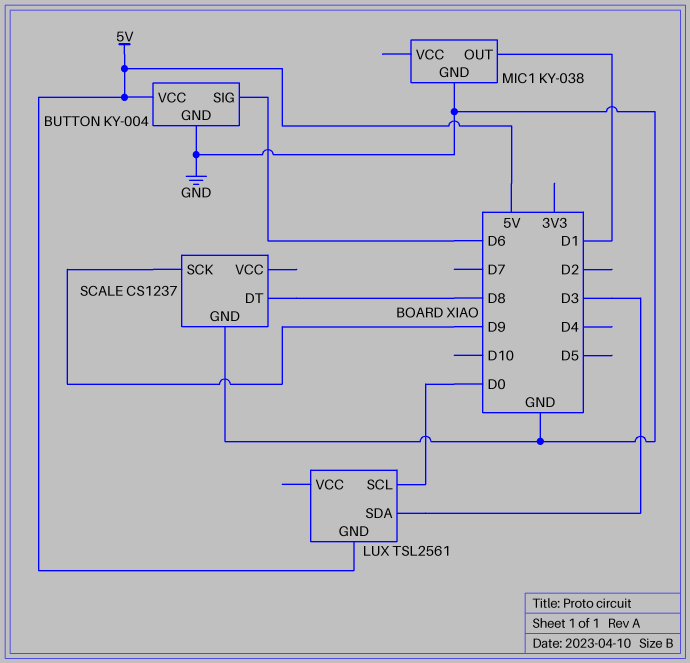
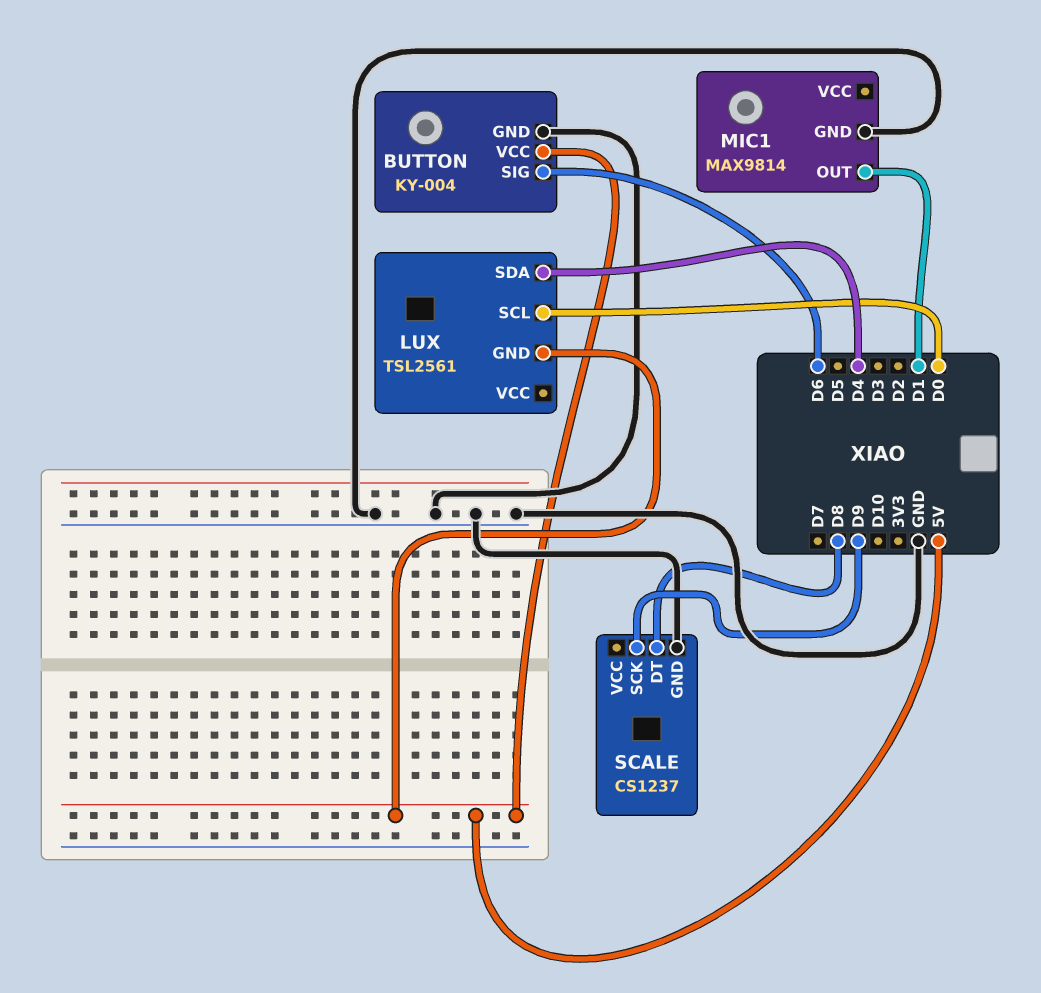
LUX pin SDA: D3 -> D4
MIC1: KY-038 -> MAX9814

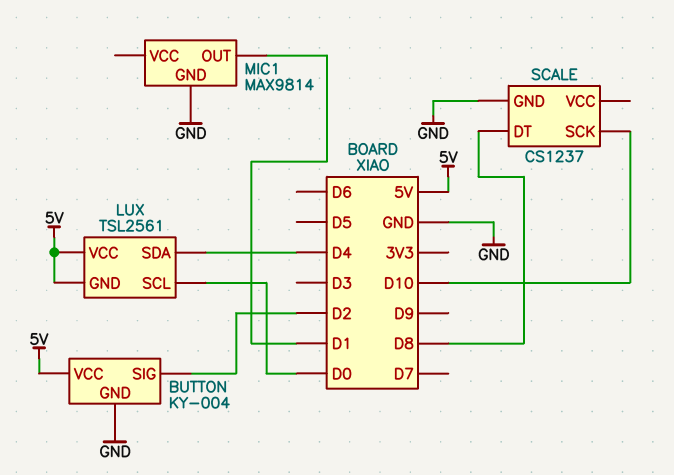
BUTTON pin SIG: D6 -> D2
LUX pin VCC: none -> 5V
SCALE pin SCK: D9 -> D10

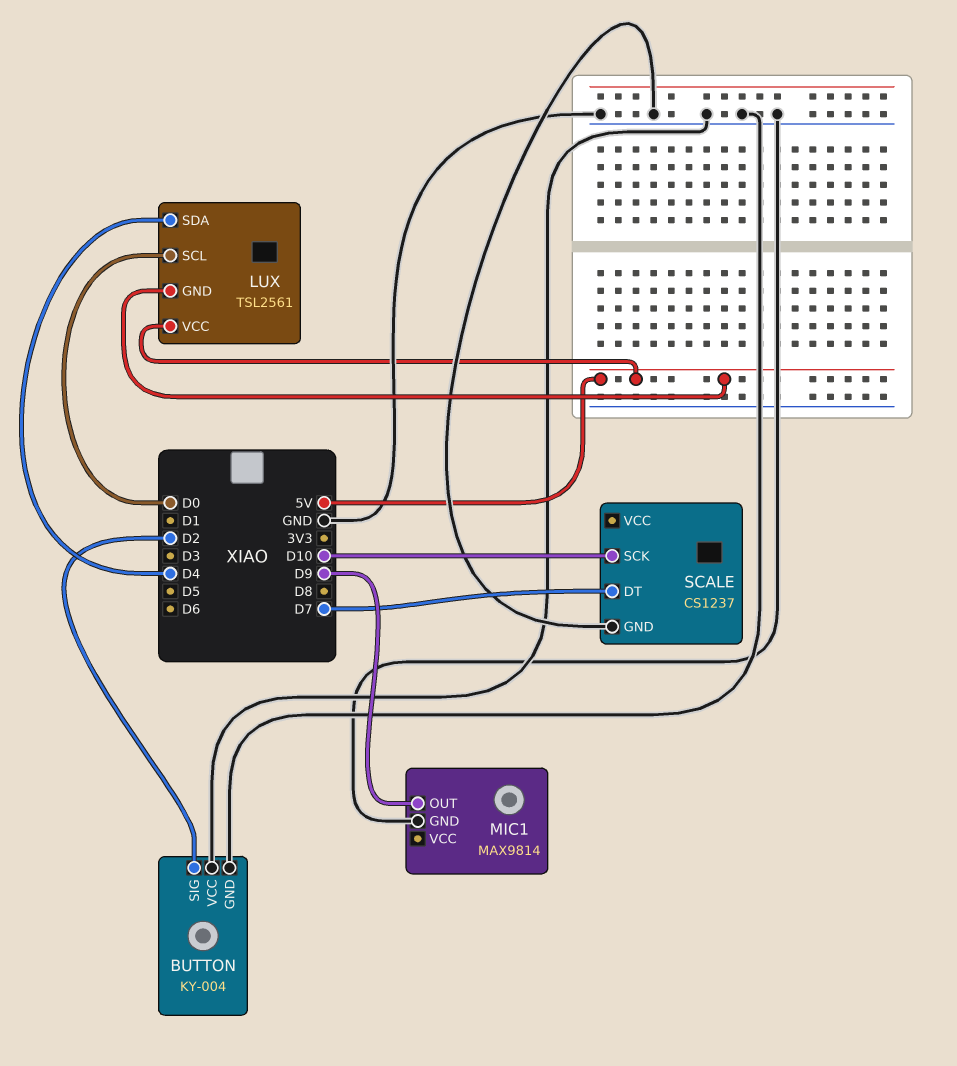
BUTTON pin VCC: 5V -> GND
MIC1 pin OUT: D1 -> D9
SCALE pin DT: D8 -> D7

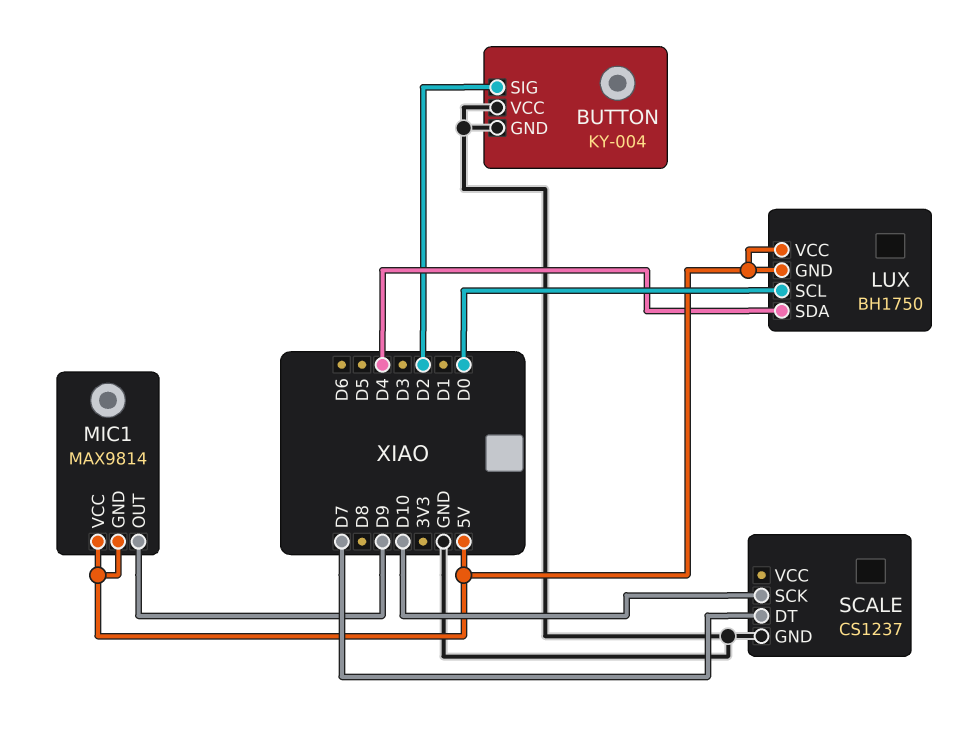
LUX: TSL2561 -> BH1750
MIC1 pin GND: GND -> 5V
MIC1 pin VCC: none -> 5V

